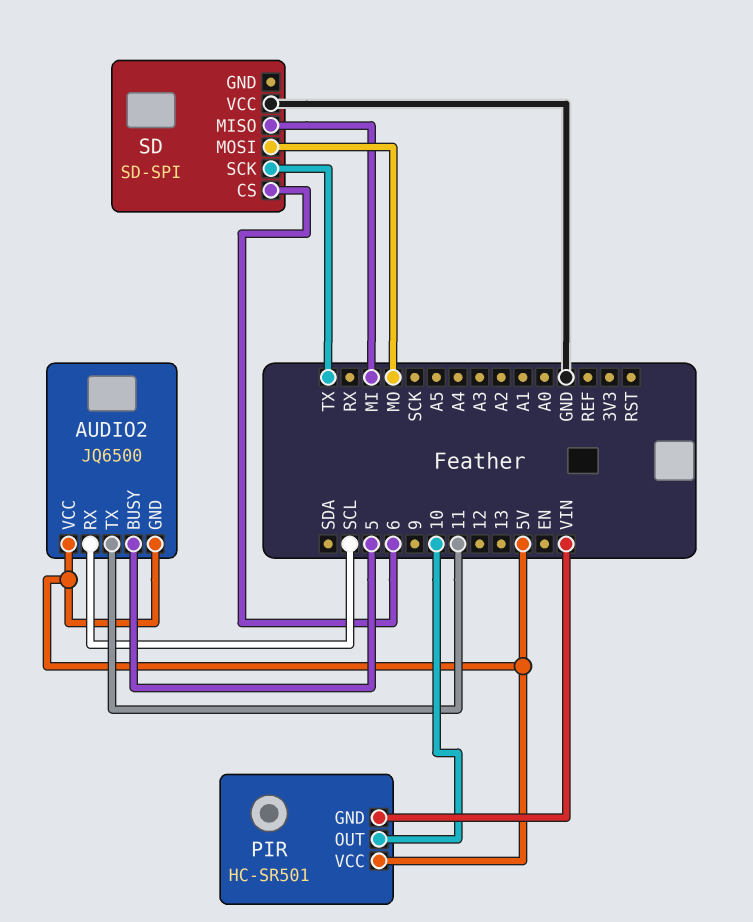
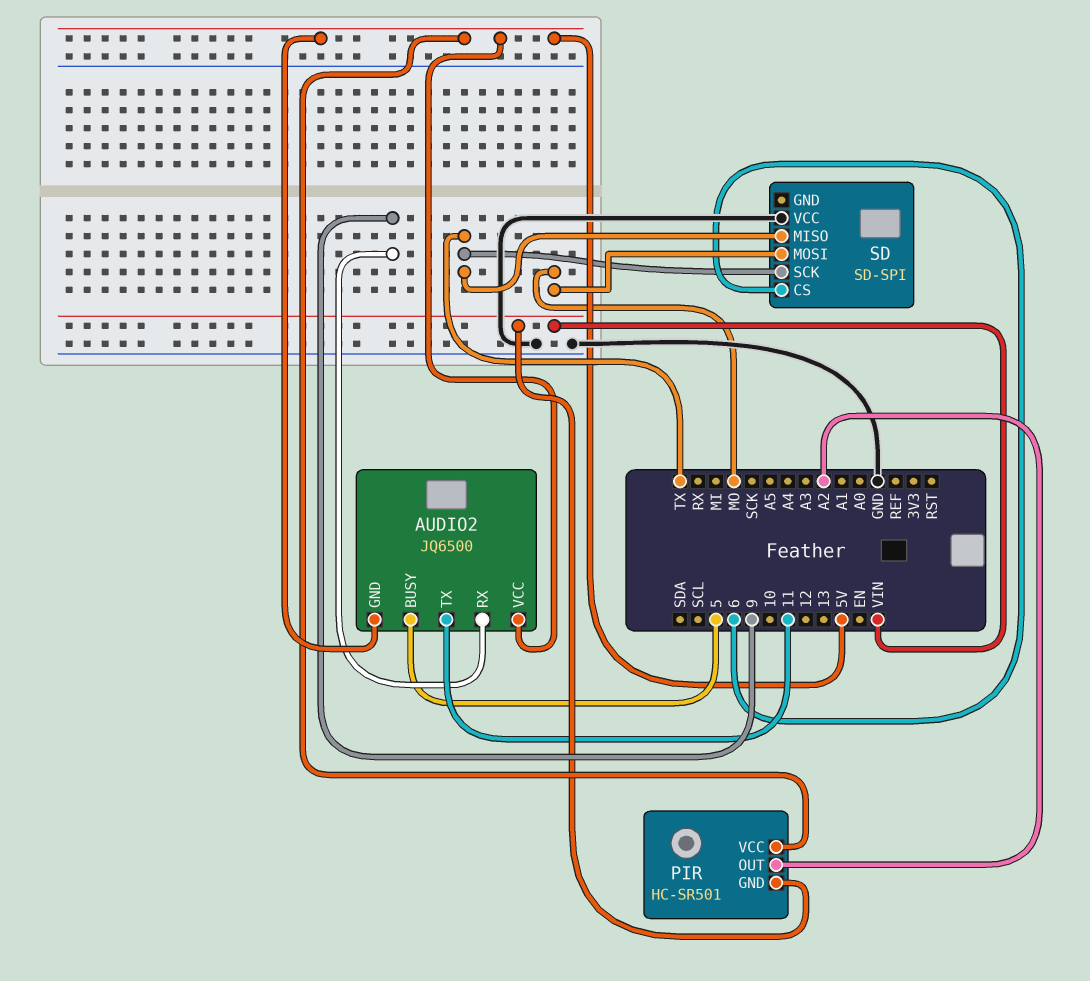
AUDIO2 pin RX: SCL -> 9
PIR pin OUT: 10 -> A2
SD pin MISO: MI -> TX

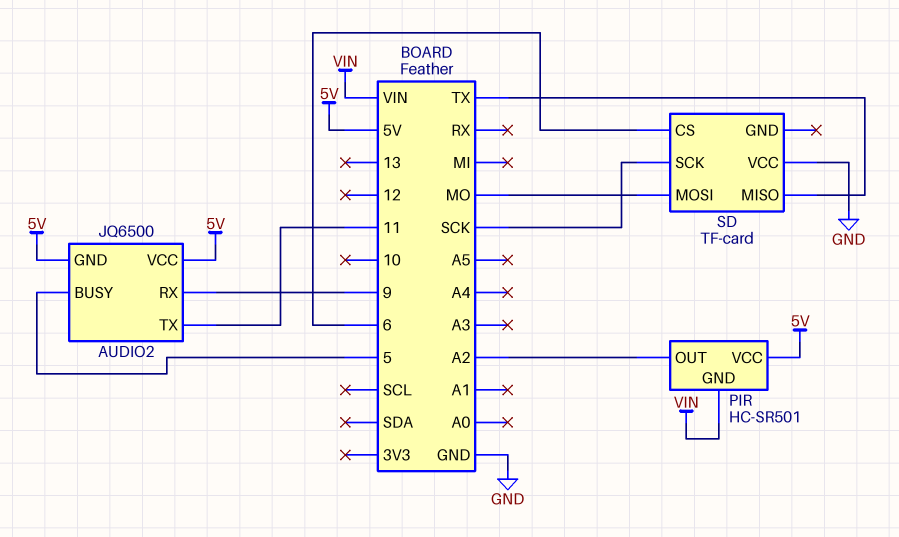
SD: SD-SPI -> TF-card
SD pin SCK: TX -> SCK

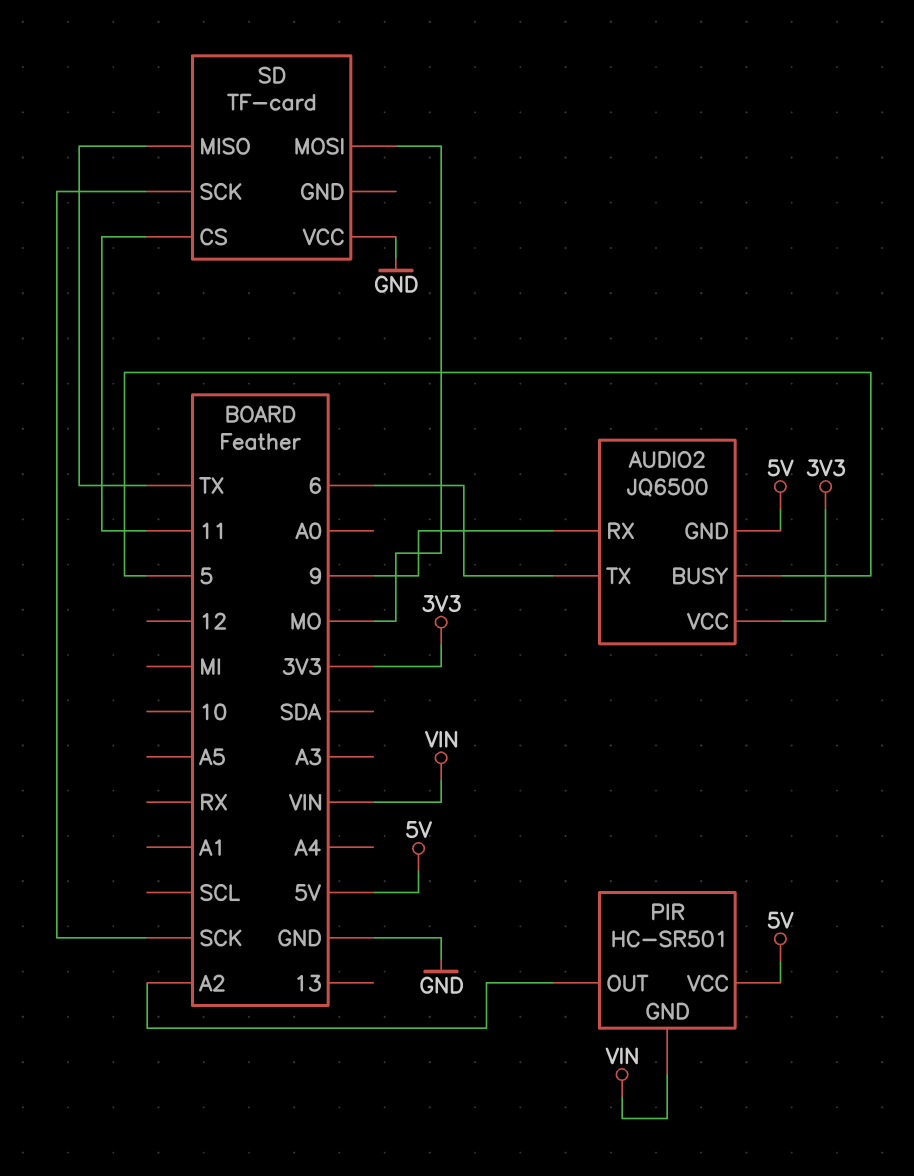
AUDIO2 pin TX: 11 -> 6
AUDIO2 pin VCC: 5V -> 3V3
SD pin CS: 6 -> 11

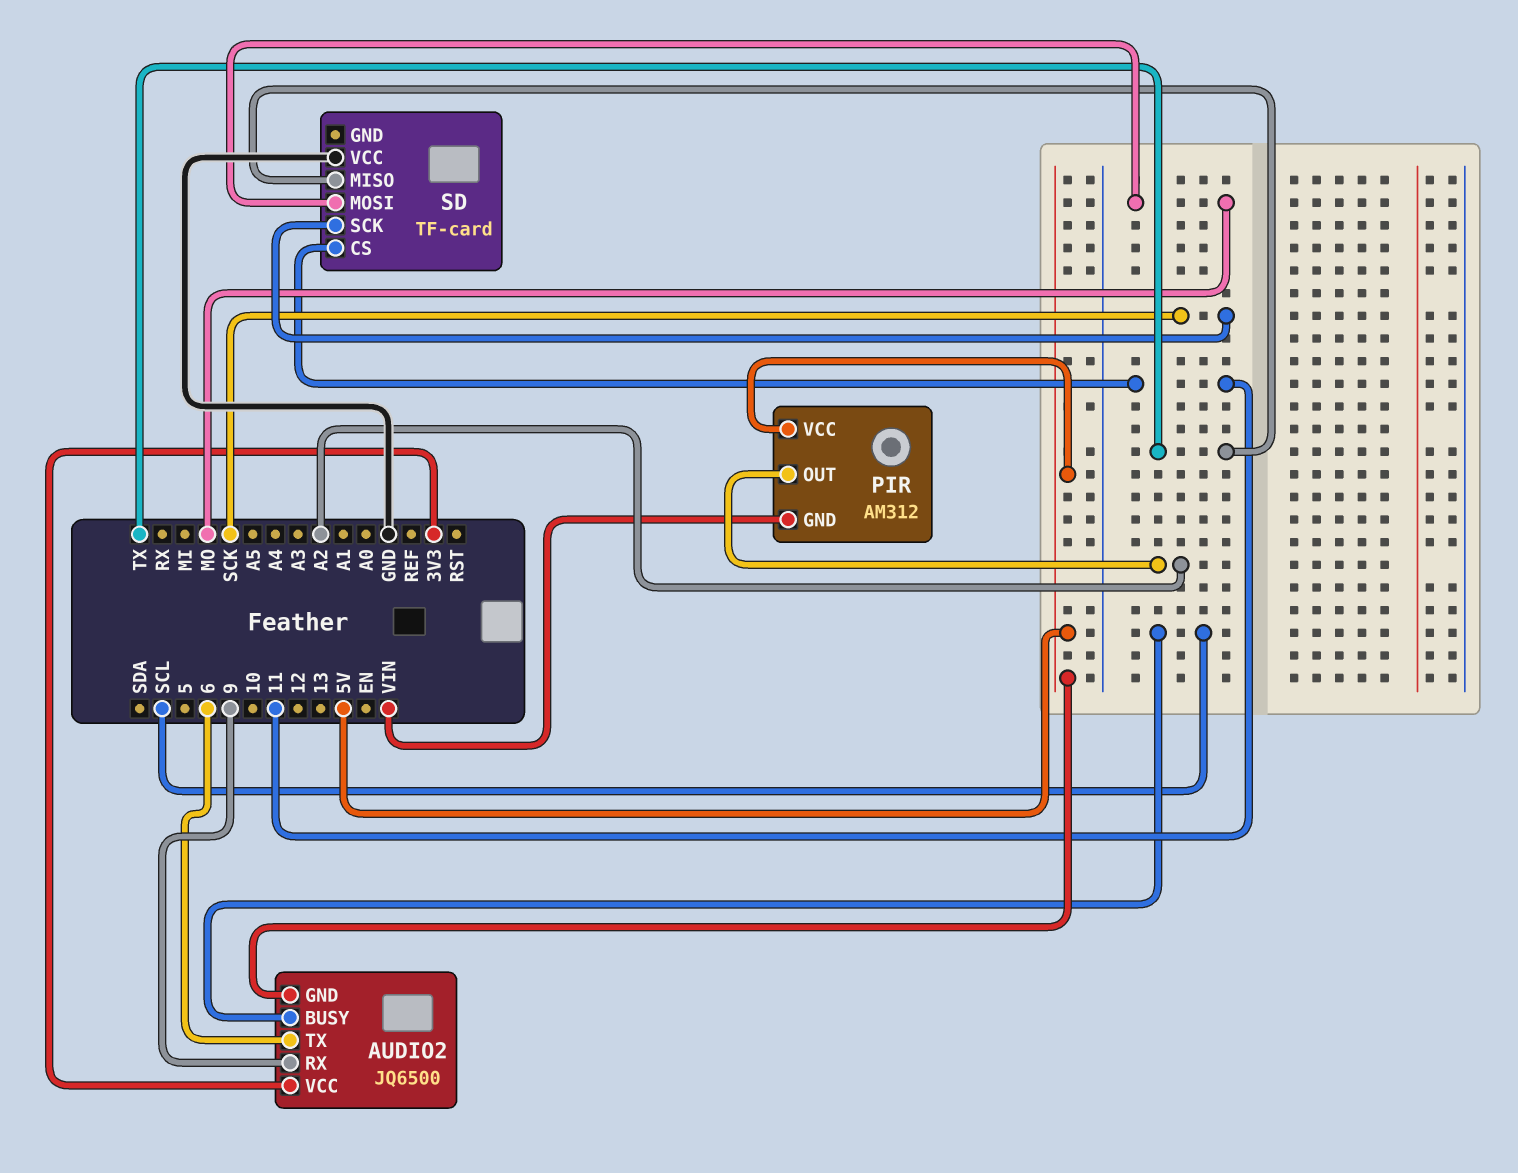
AUDIO2 pin BUSY: 5 -> SCL
PIR: HC-SR501 -> AM312

